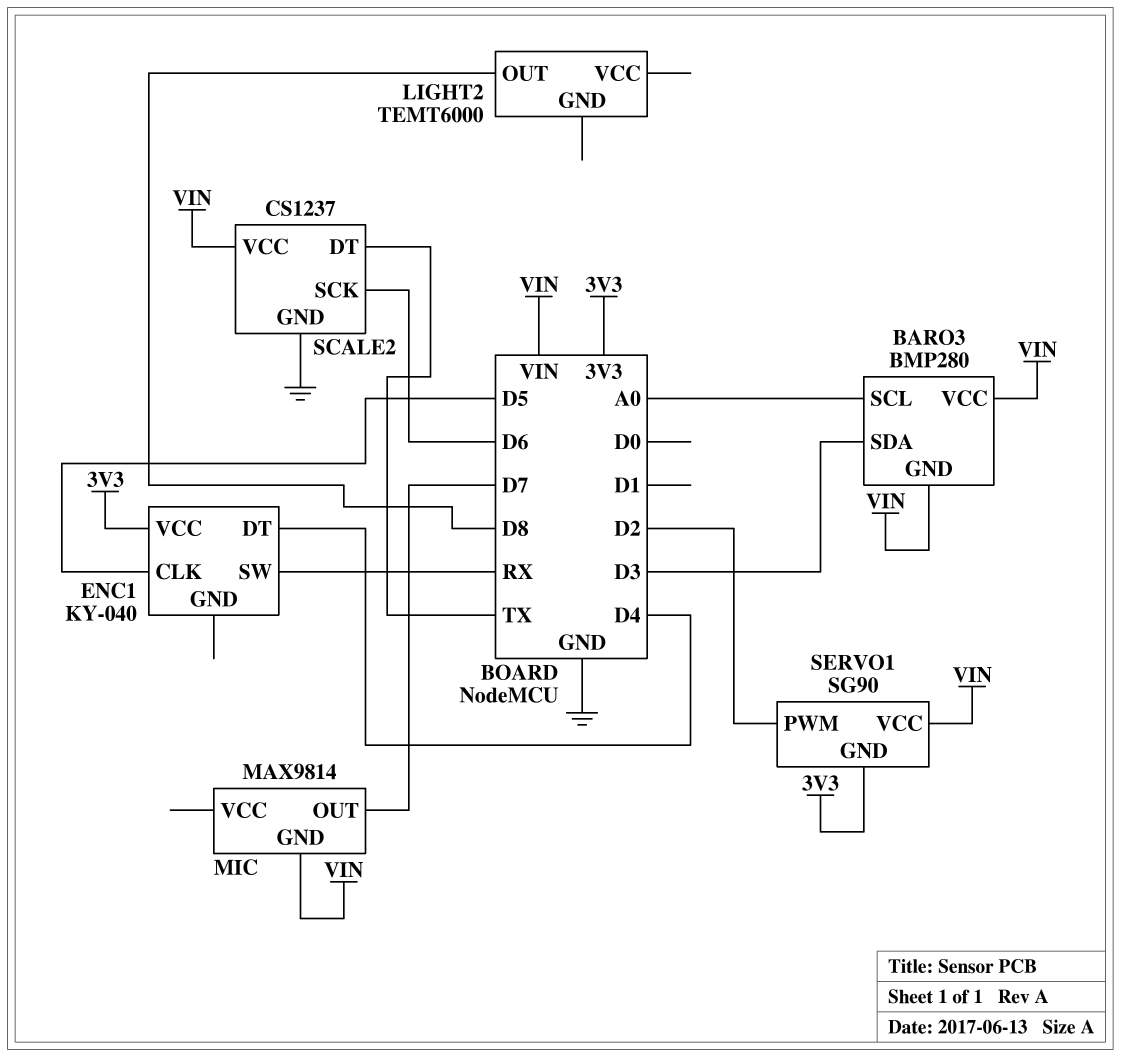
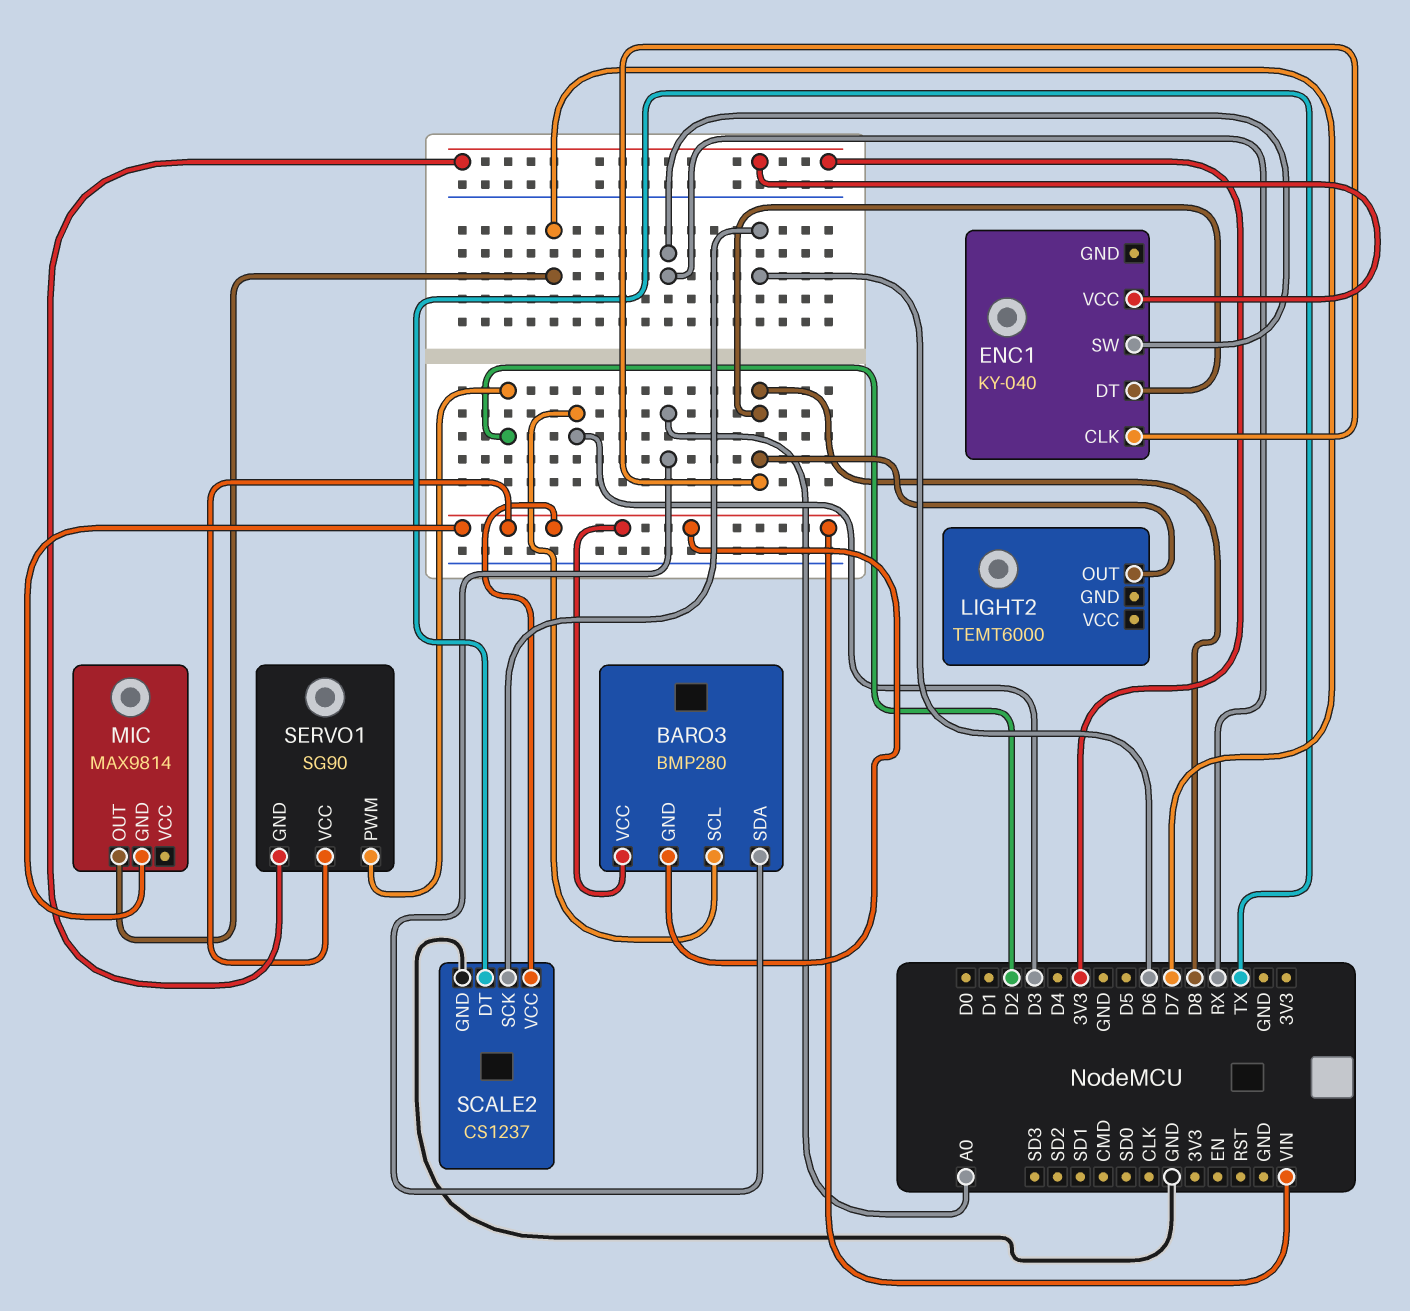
BARO3 pin SCL: A0 -> D3
BARO3 pin SDA: D3 -> A0
ENC1 pin CLK: D5 -> D8
ENC1 pin DT: D4 -> D8

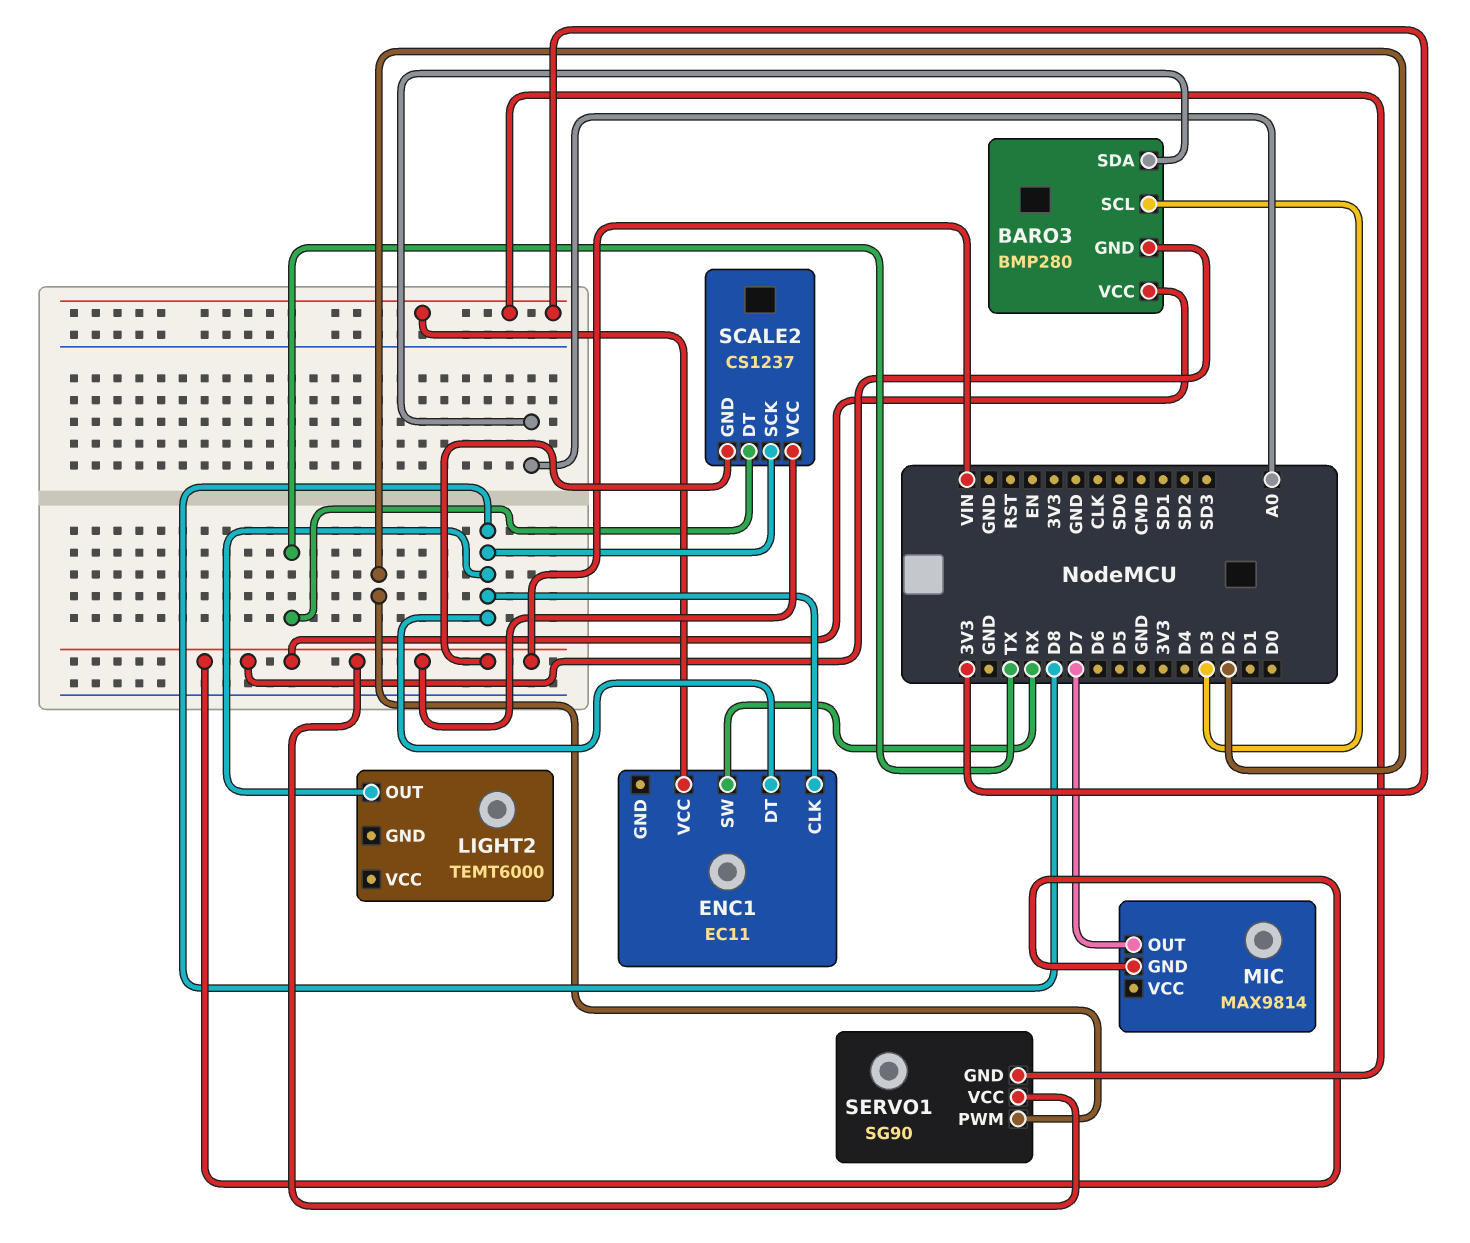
ENC1: KY-040 -> EC11
SCALE2 pin GND: GND -> VIN
SCALE2 pin SCK: D6 -> D8

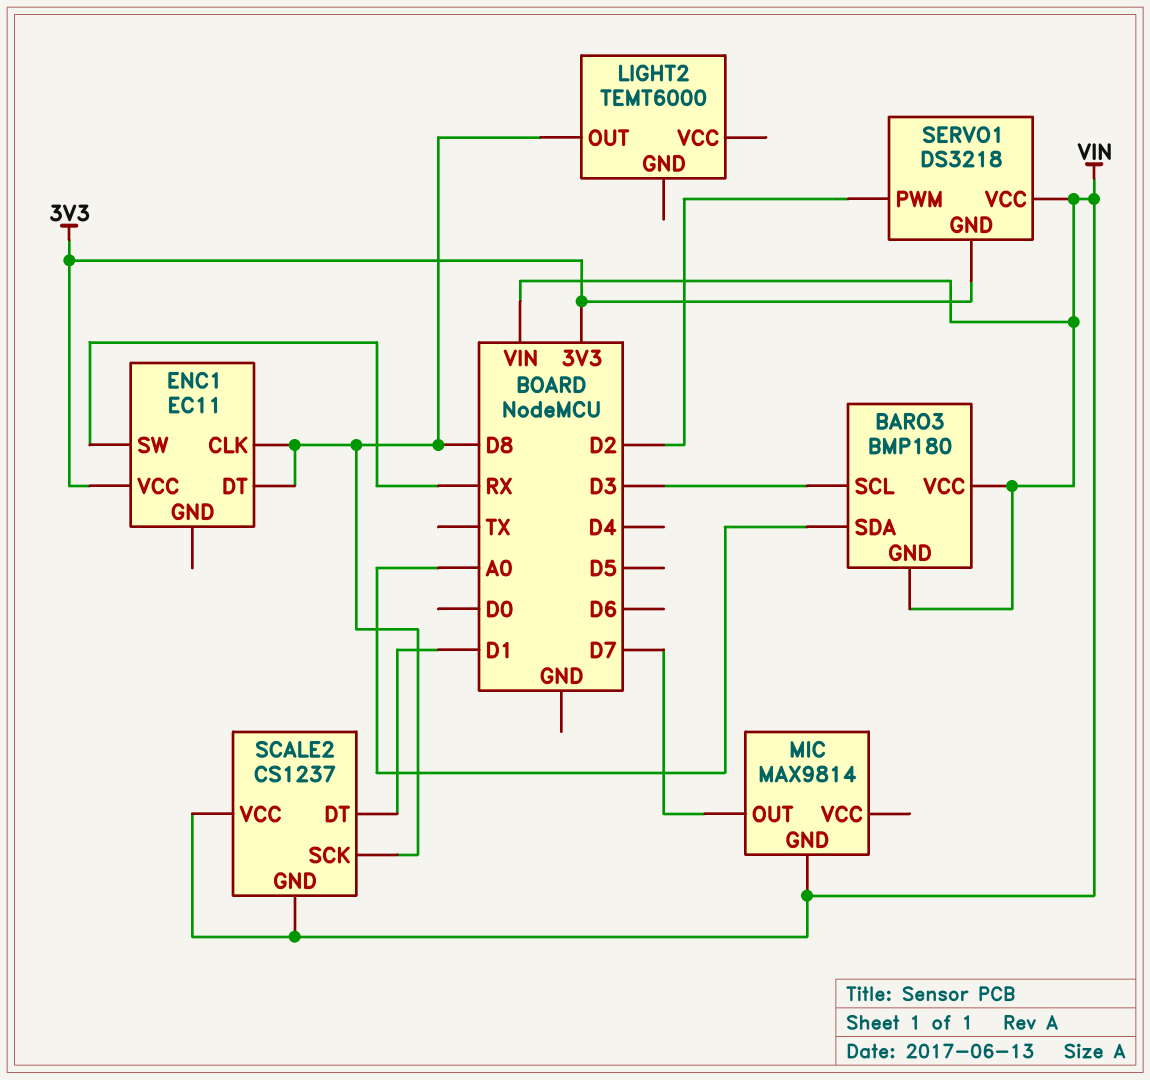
BARO3: BMP280 -> BMP180
SCALE2 pin DT: TX -> D1
SERVO1: SG90 -> DS3218

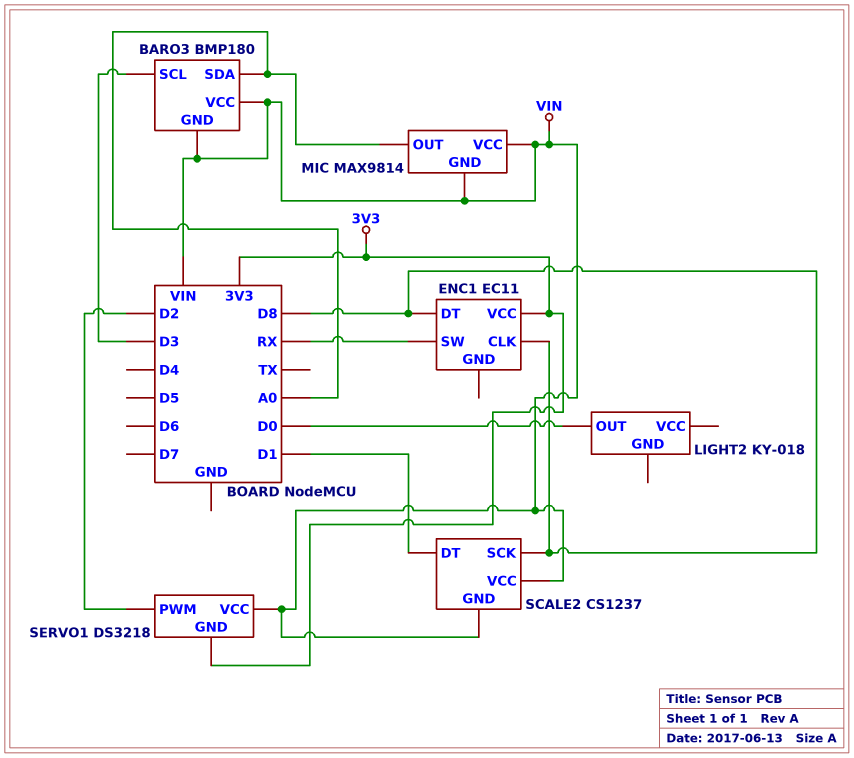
LIGHT2: TEMT6000 -> KY-018
LIGHT2 pin OUT: D8 -> D0
MIC pin OUT: D7 -> A0
MIC pin VCC: none -> VIN

